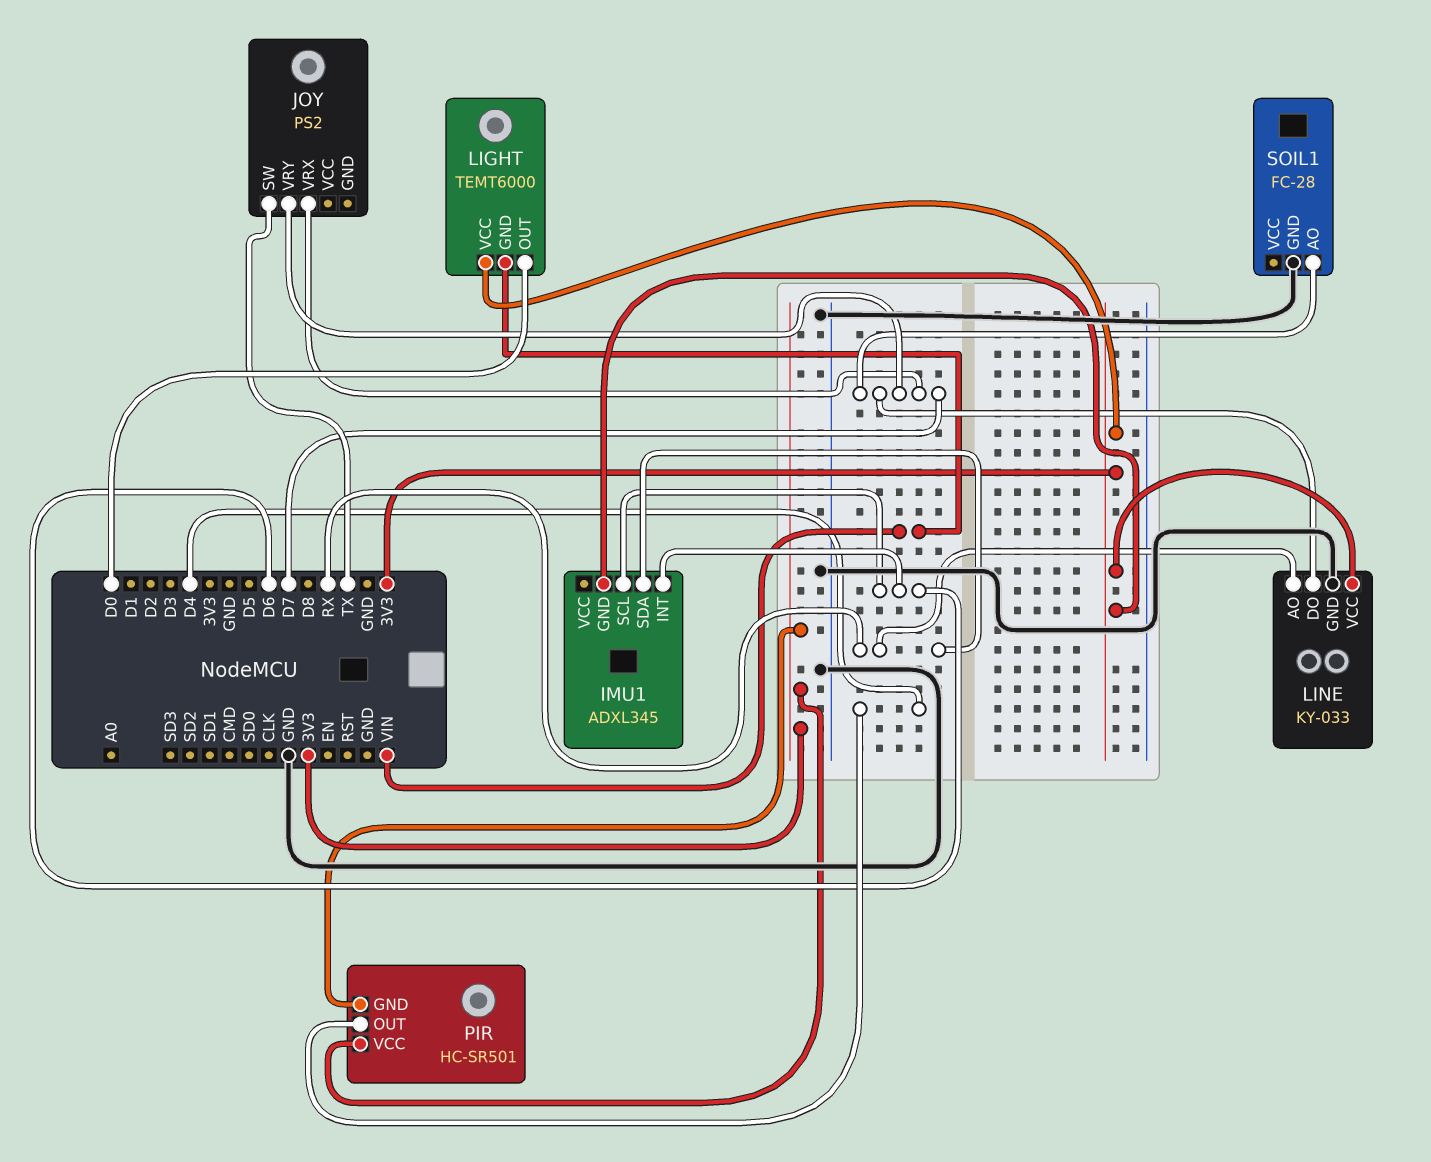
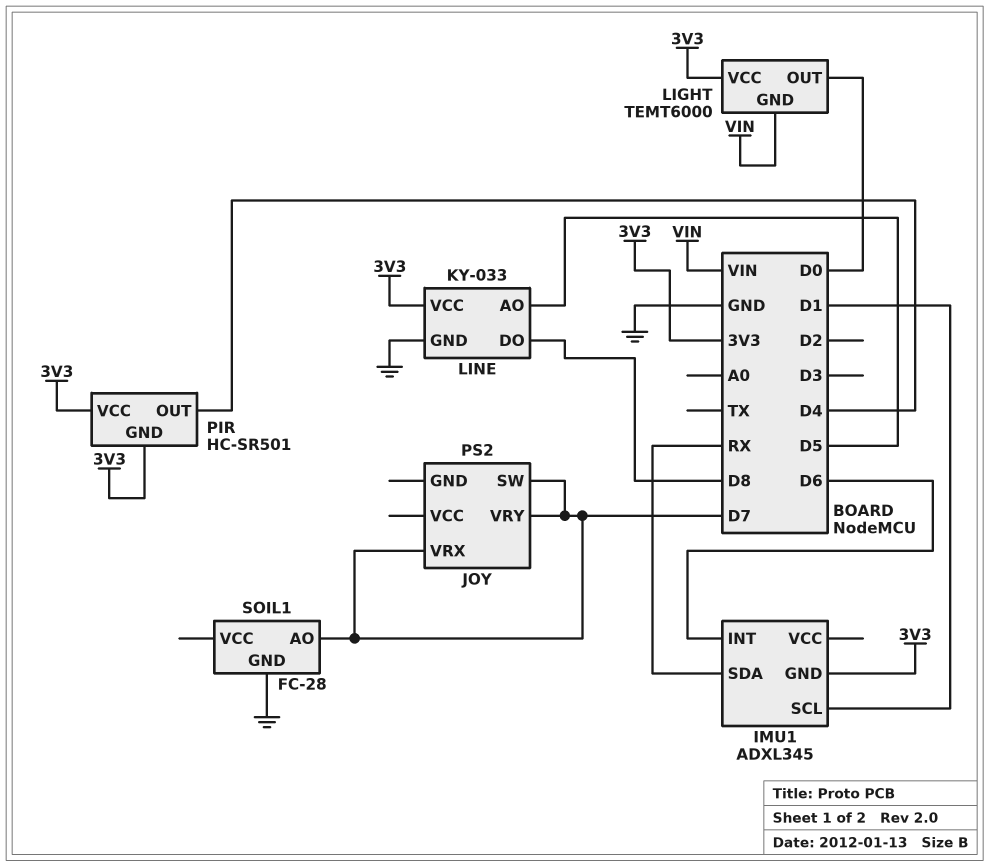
IMU1 pin SCL: D6 -> D1
JOY pin SW: TX -> D7
LINE pin AO: RX -> D5
LINE pin DO: D7 -> D8

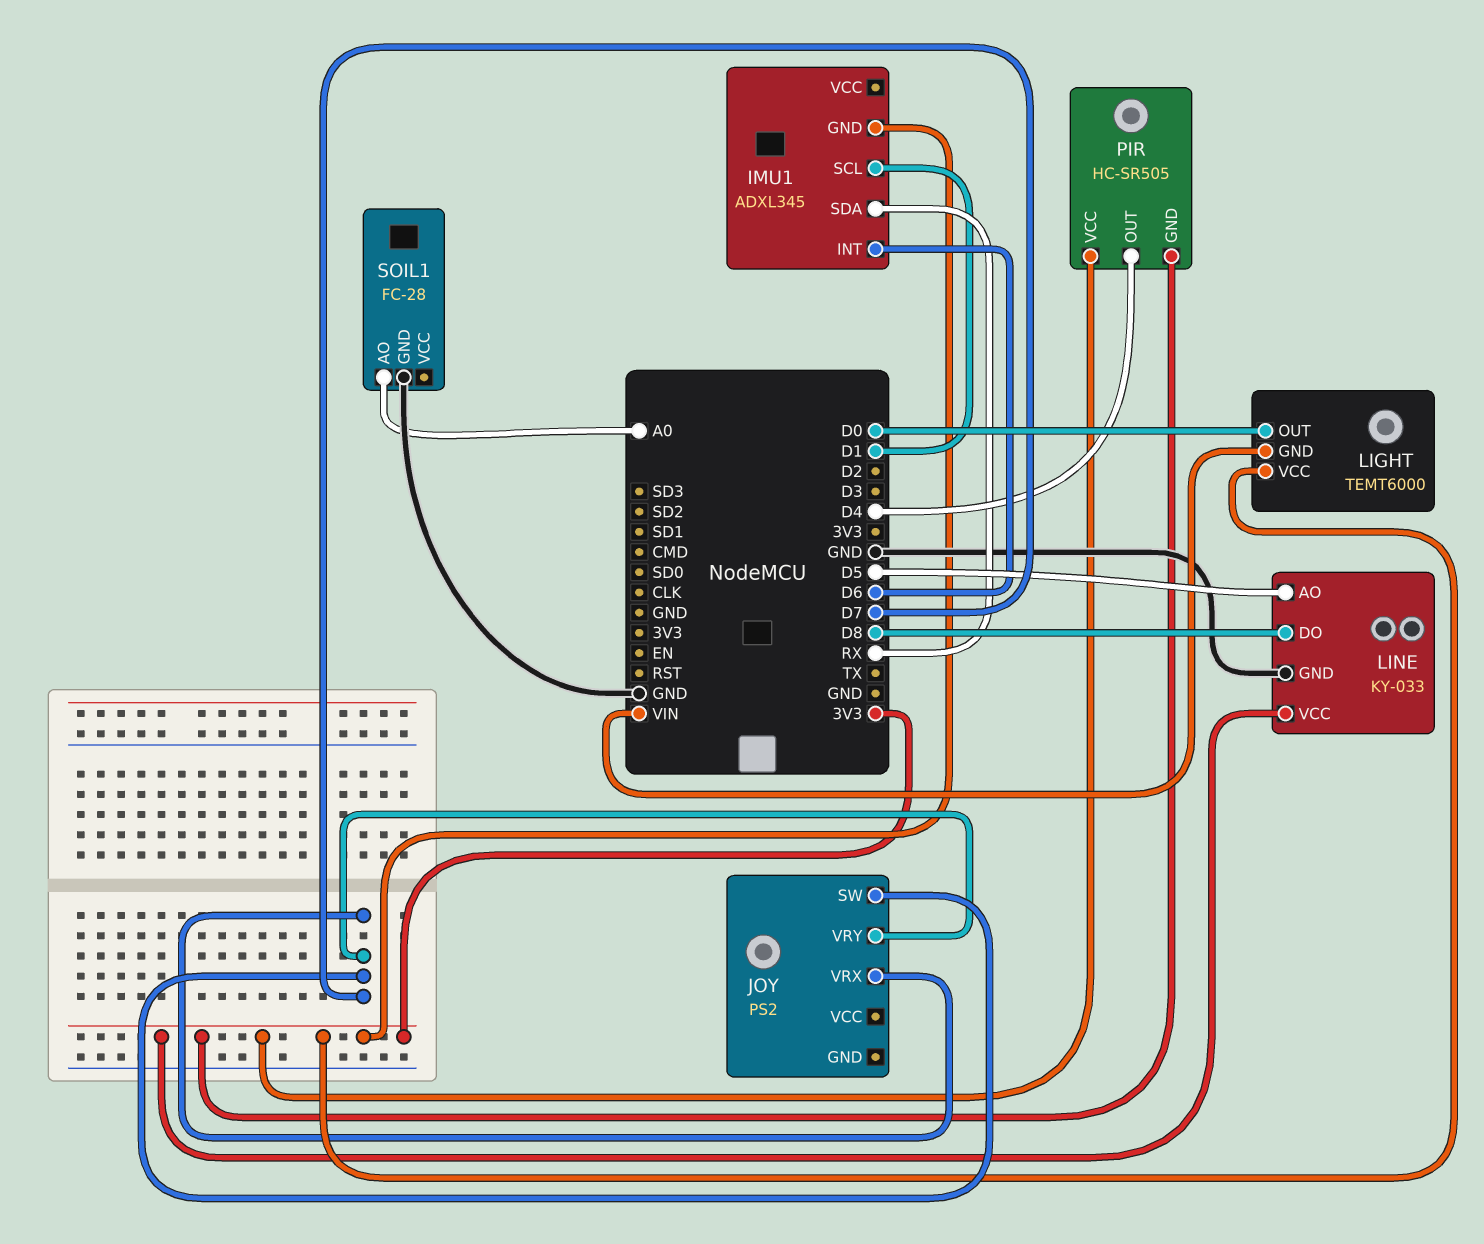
PIR: HC-SR501 -> HC-SR505
SOIL1 pin AO: D7 -> A0

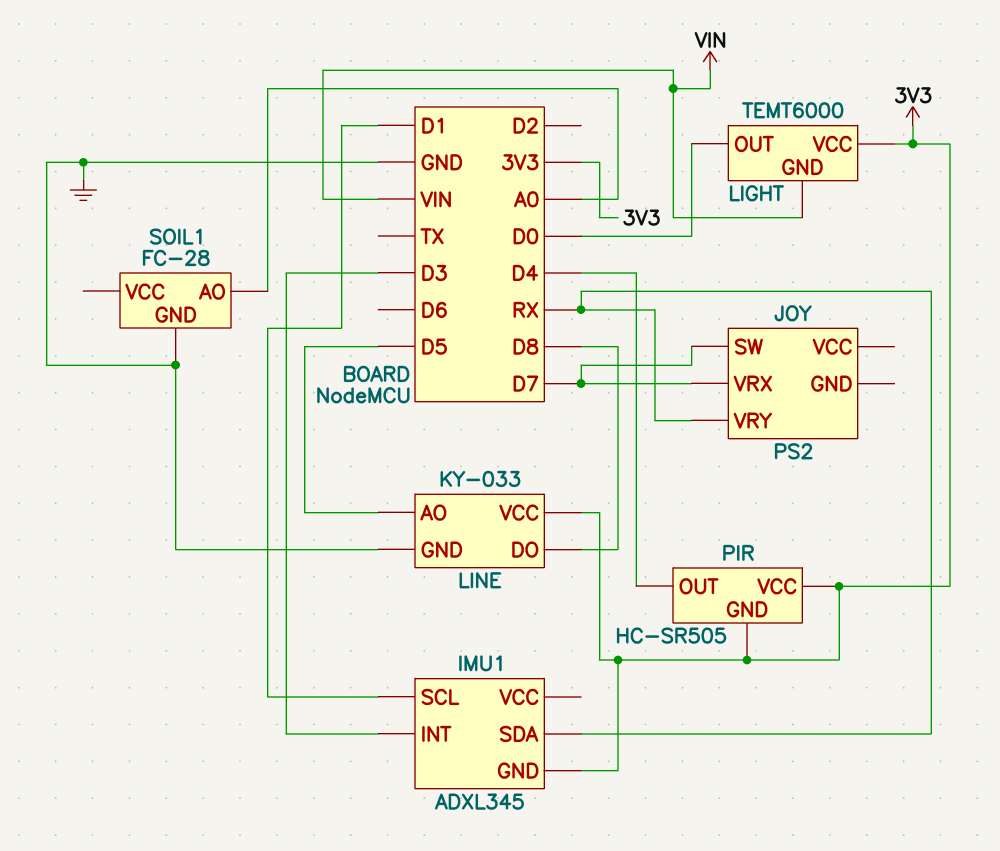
IMU1 pin INT: D6 -> D3
JOY pin VRY: D7 -> RX

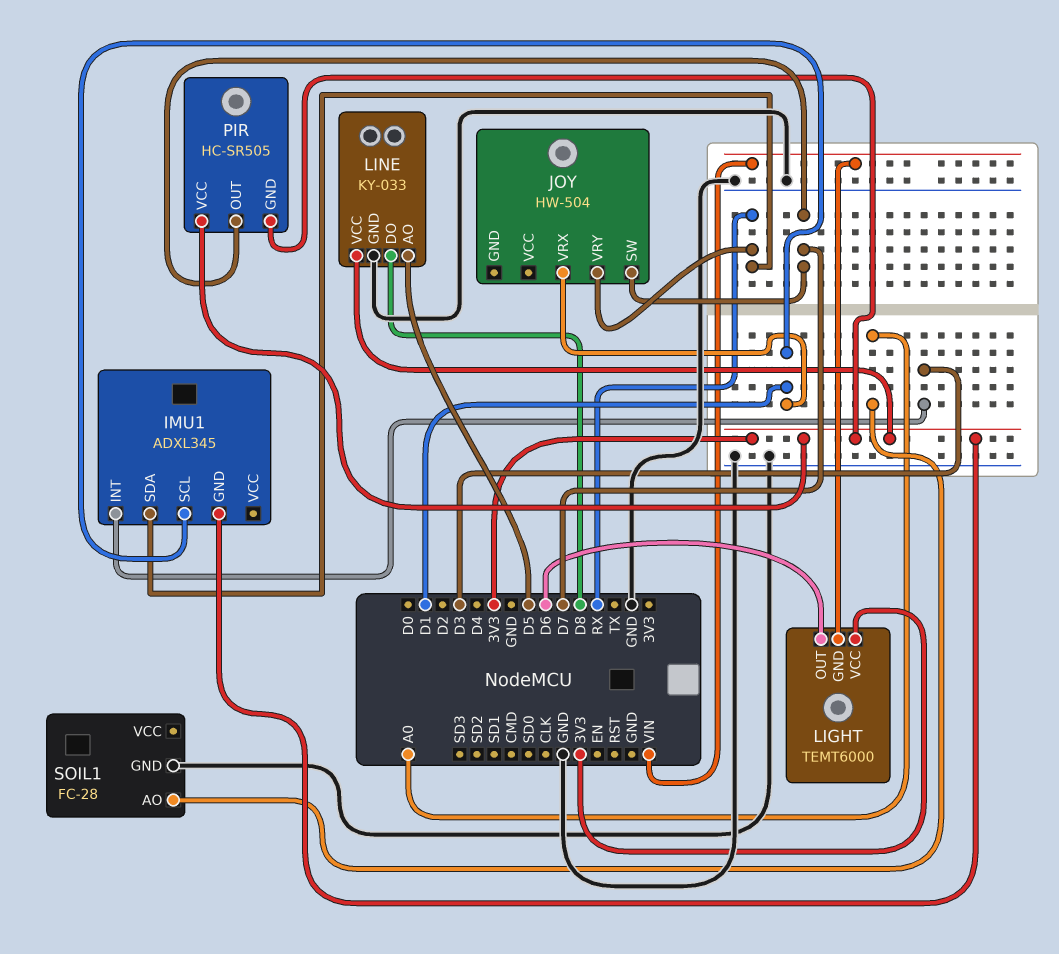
JOY: PS2 -> HW-504
JOY pin VRX: D7 -> D1
LIGHT pin OUT: D0 -> D6
PIR pin OUT: D4 -> D7

